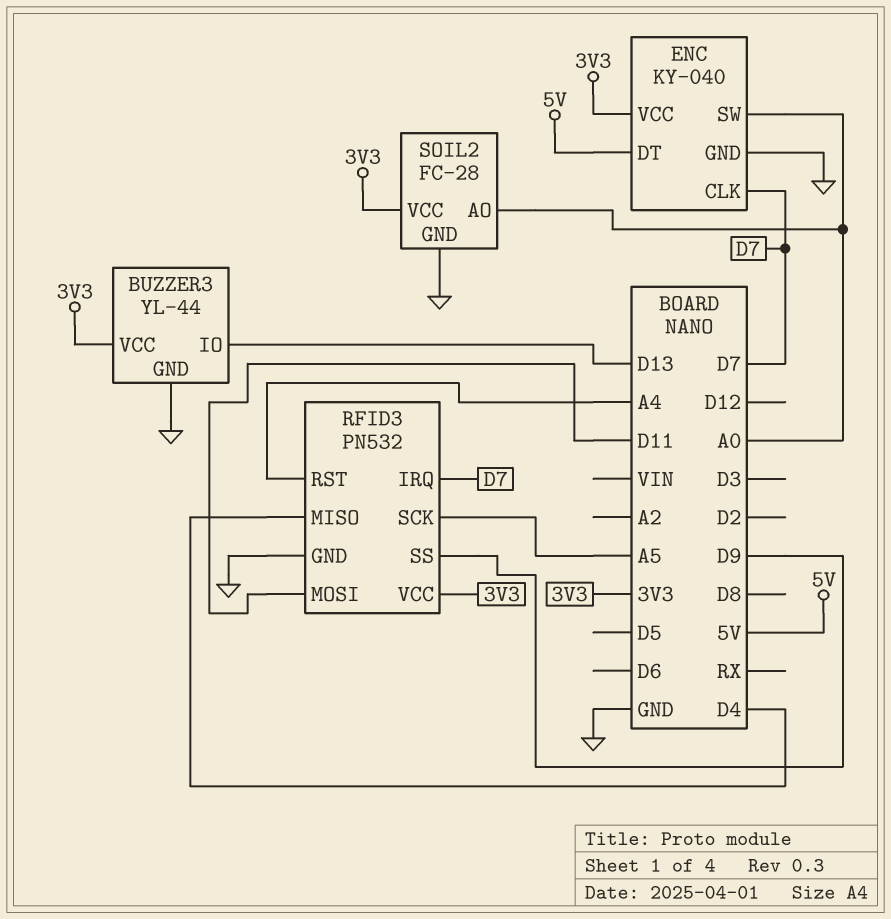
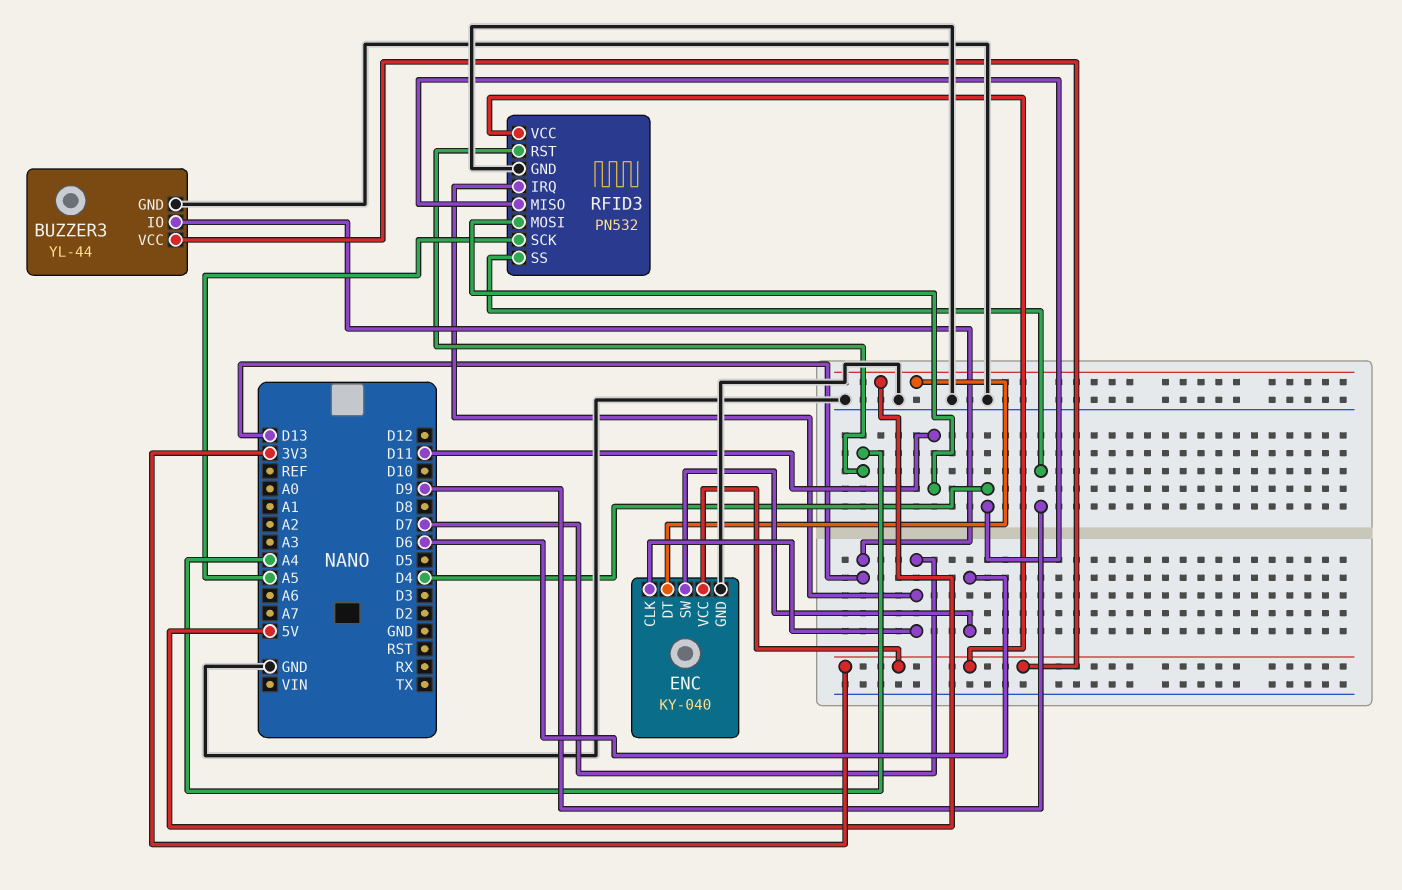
ENC pin SW: A0 -> D6
SOIL2: FC-28 -> none
SOIL2 pin AO: A0 -> none
SOIL2 pin GND: GND -> none
SOIL2 pin VCC: 3V3 -> none

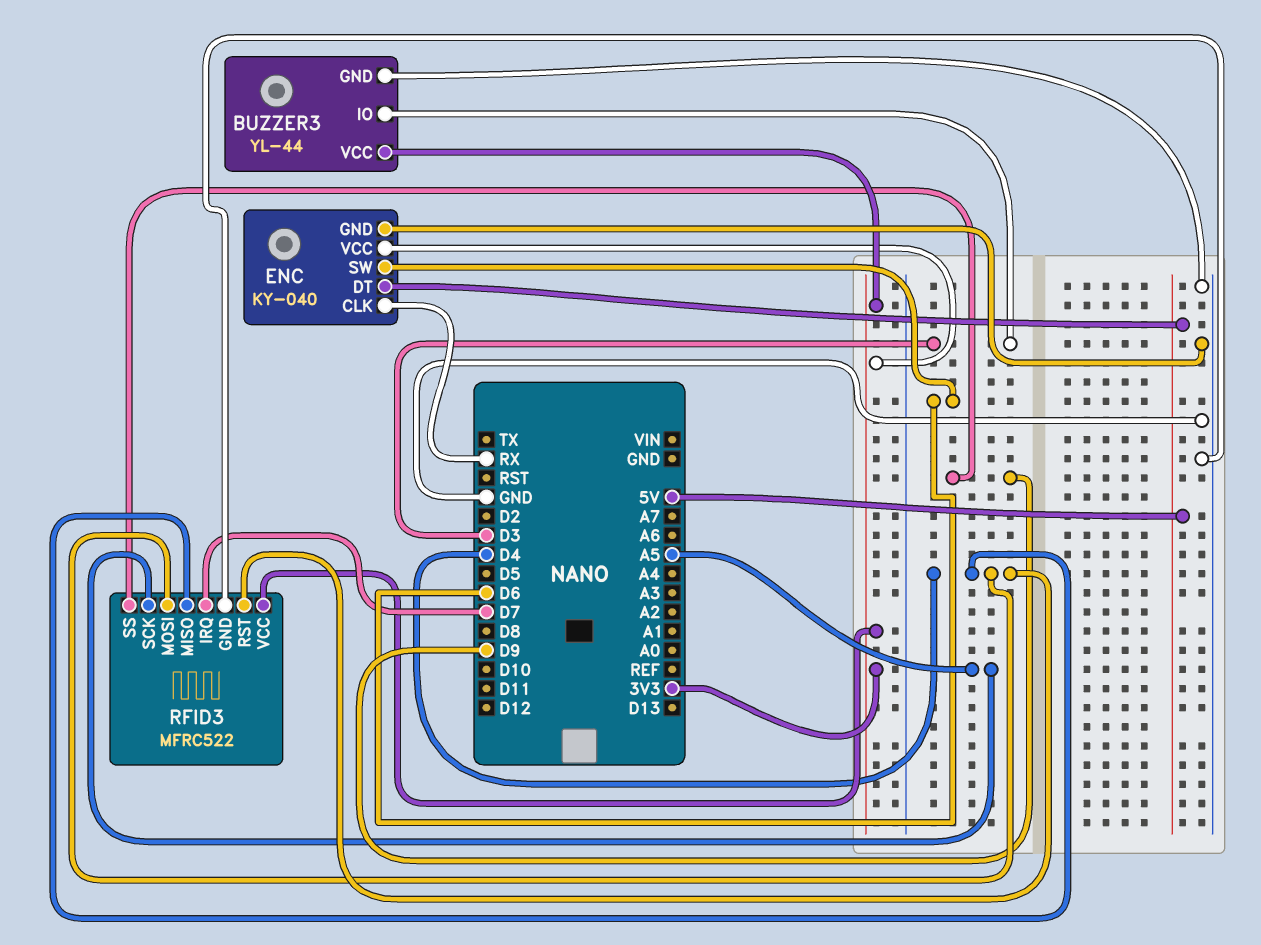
BUZZER3 pin IO: D13 -> D3
ENC pin CLK: D7 -> RX
RFID3: PN532 -> MFRC522
RFID3 pin MOSI: D11 -> D4
RFID3 pin RST: A4 -> D4

